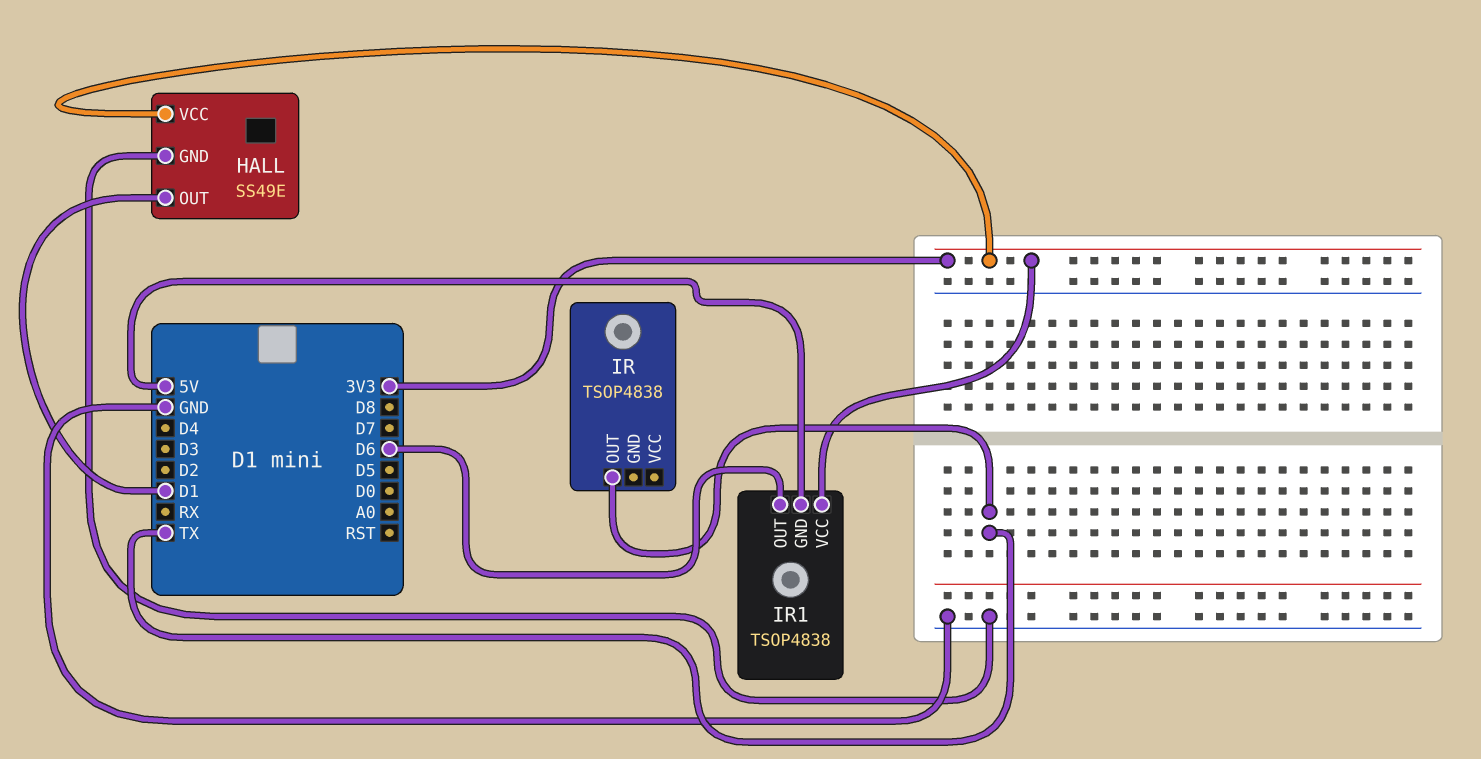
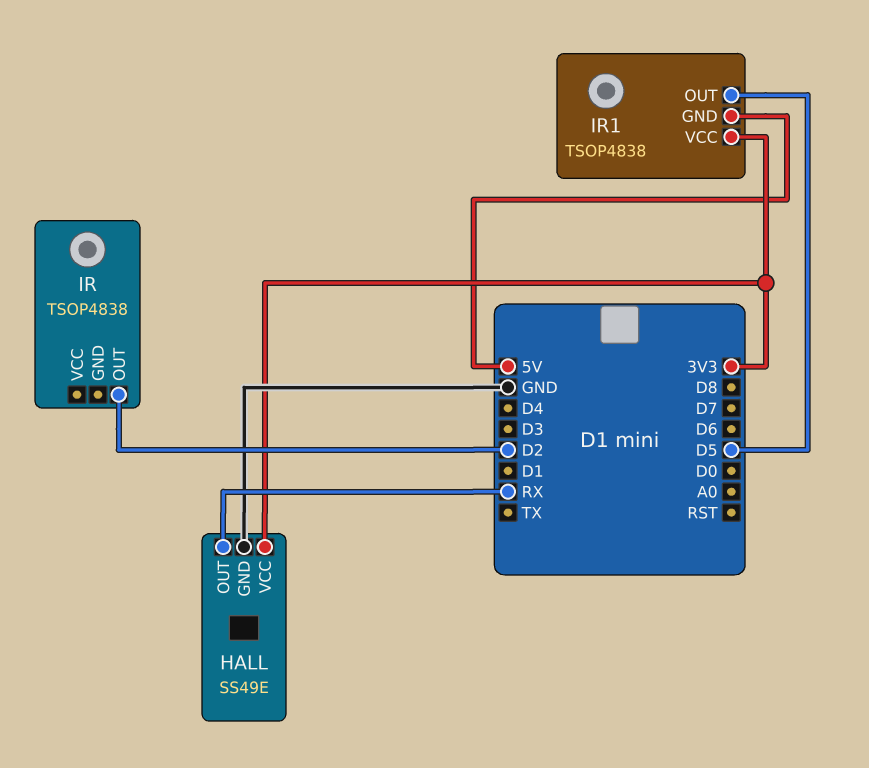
HALL pin OUT: D1 -> RX
IR pin OUT: TX -> D2
IR1 pin OUT: D6 -> D5

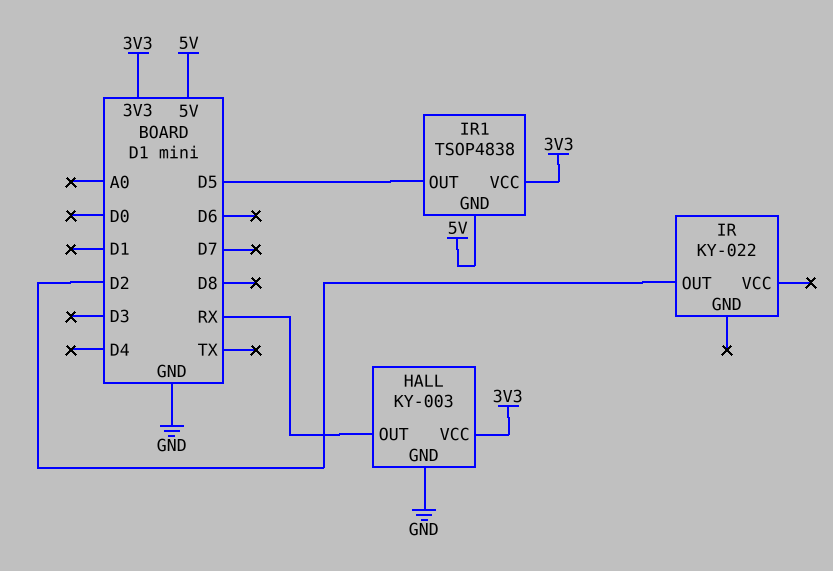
HALL: SS49E -> KY-003
IR: TSOP4838 -> KY-022

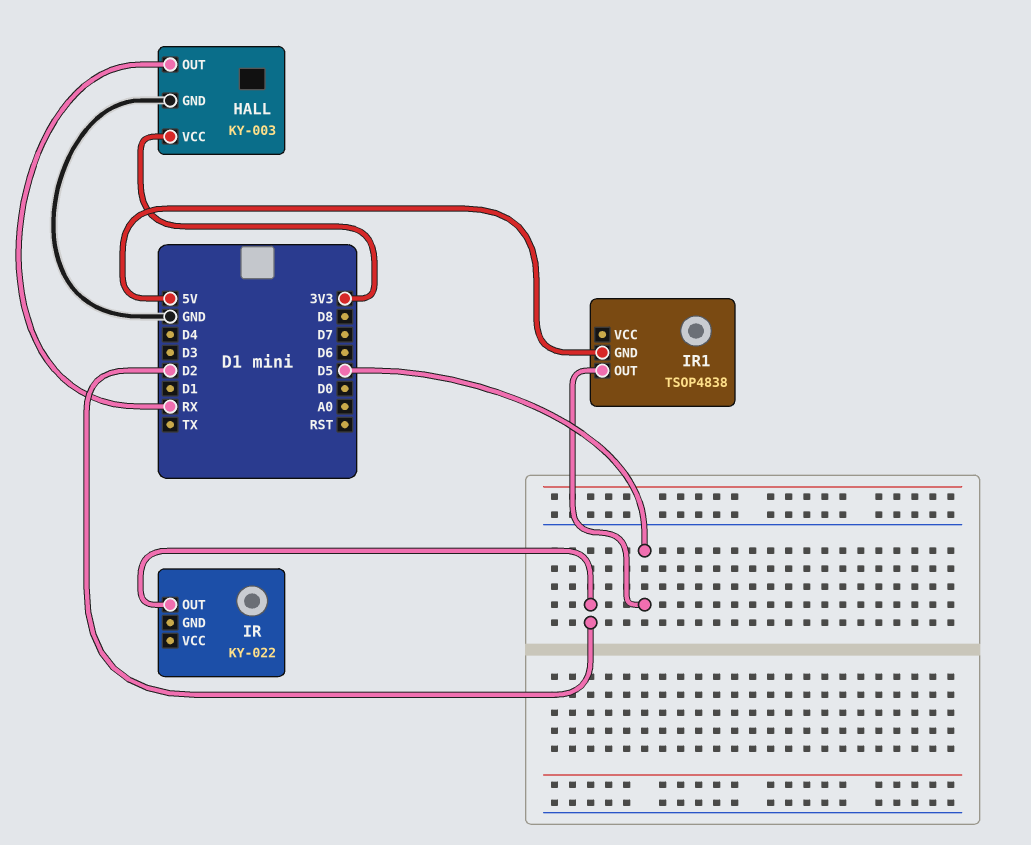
IR1 pin VCC: 3V3 -> none

